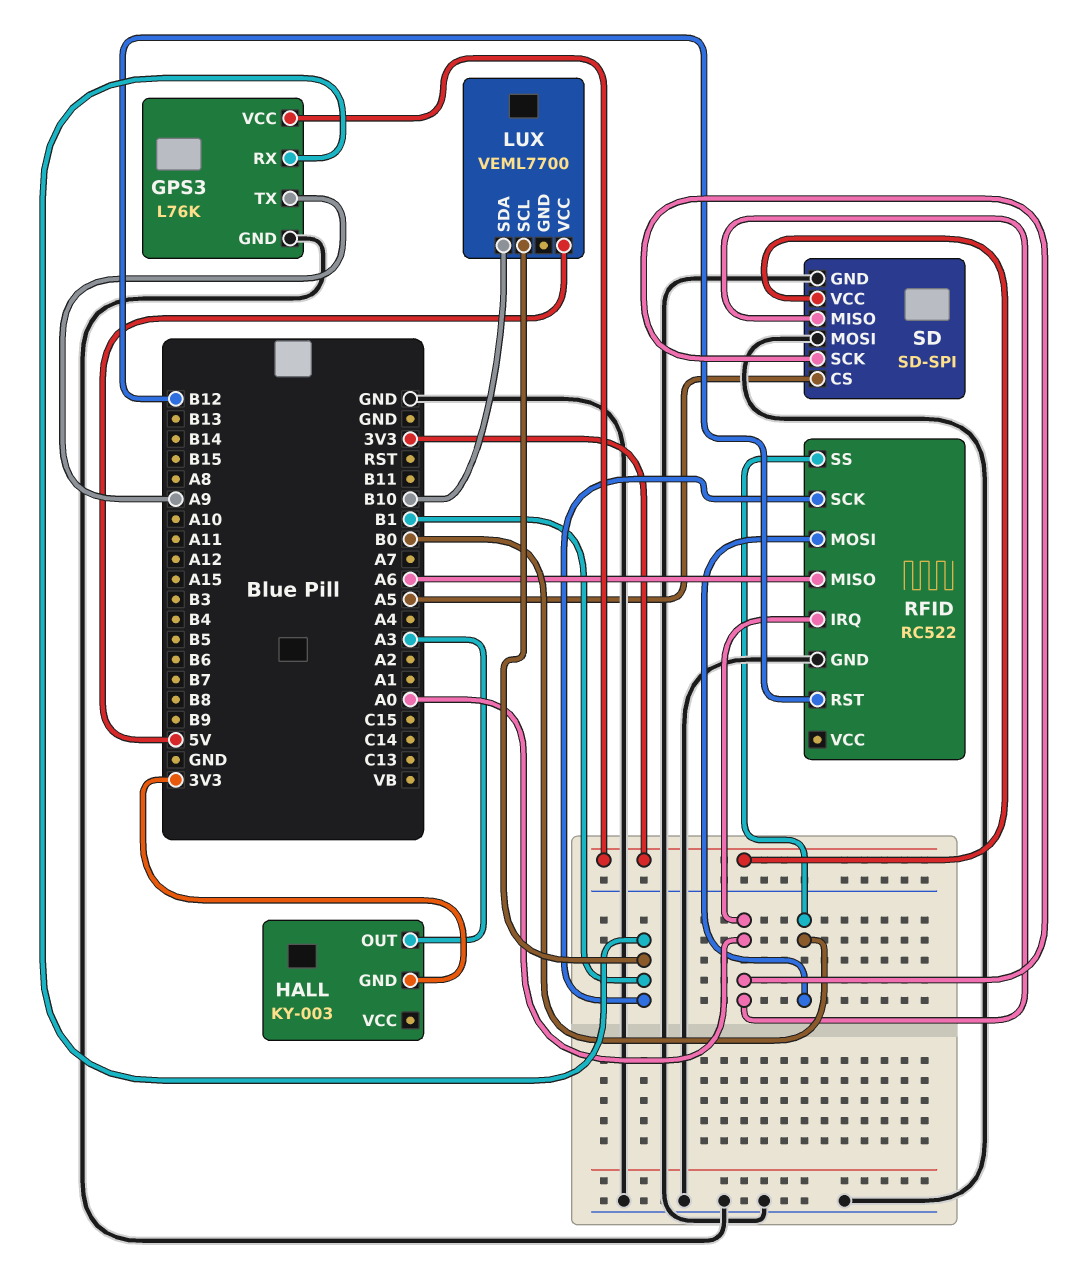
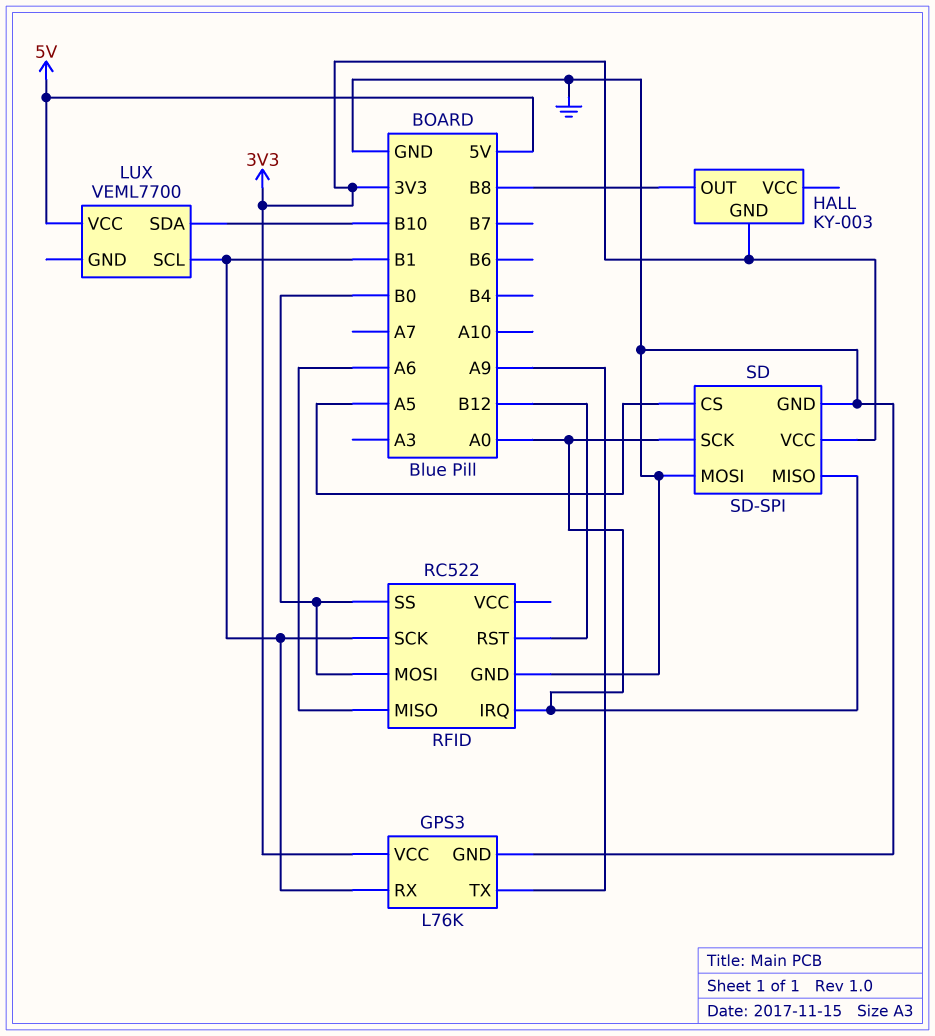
HALL pin OUT: A3 -> B8

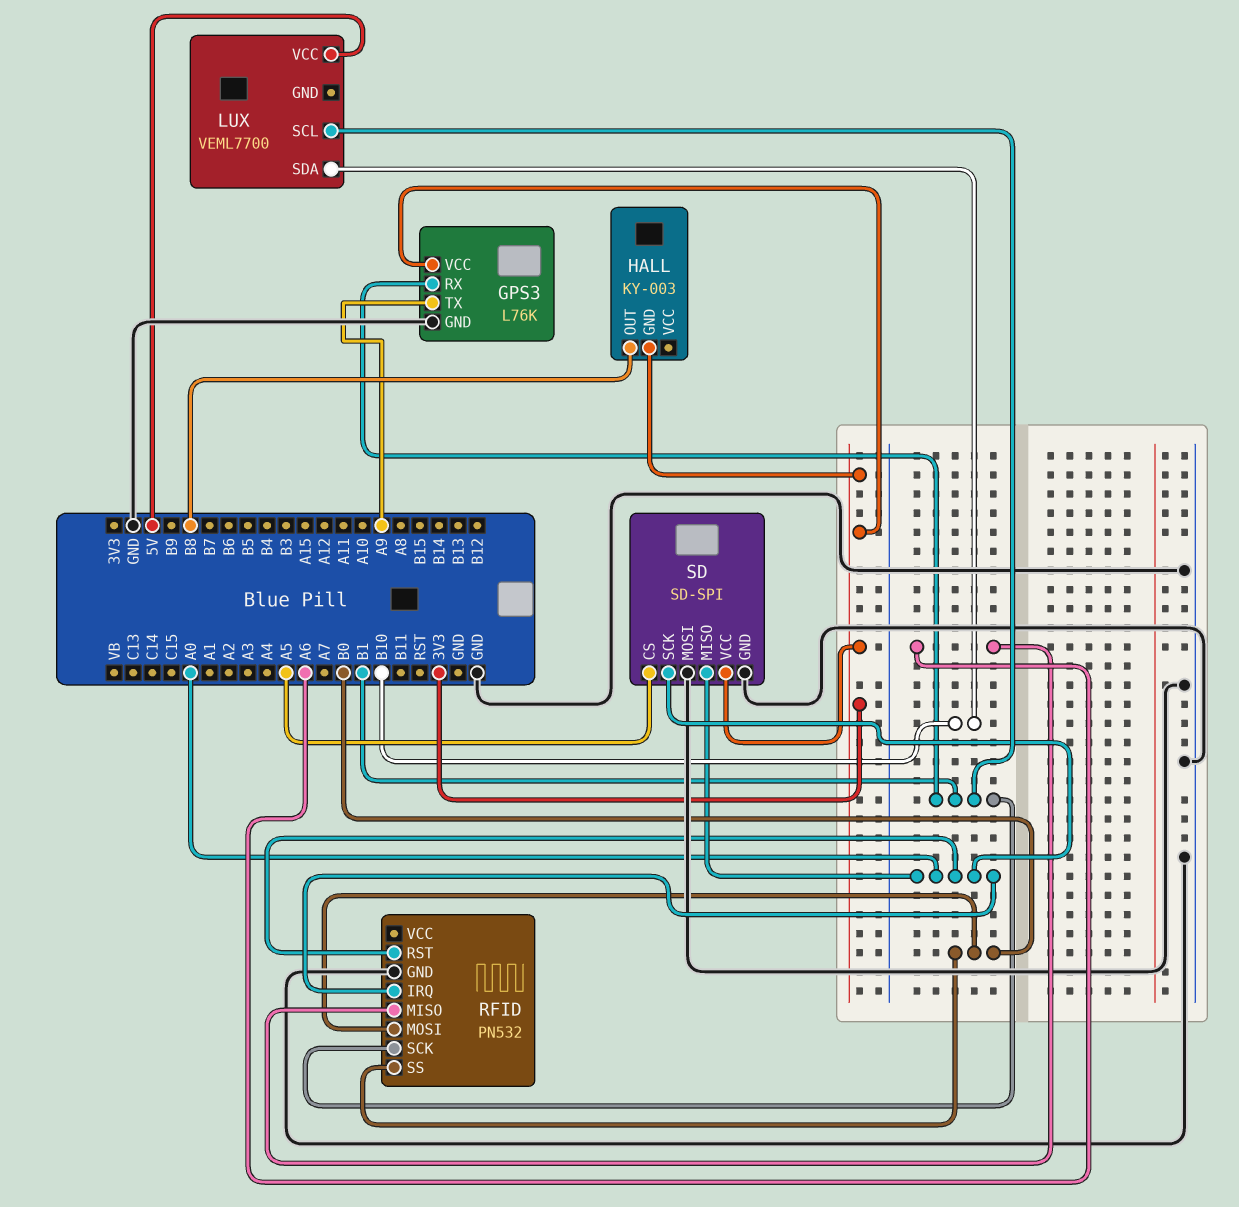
RFID: RC522 -> PN532
RFID pin RST: B12 -> A0

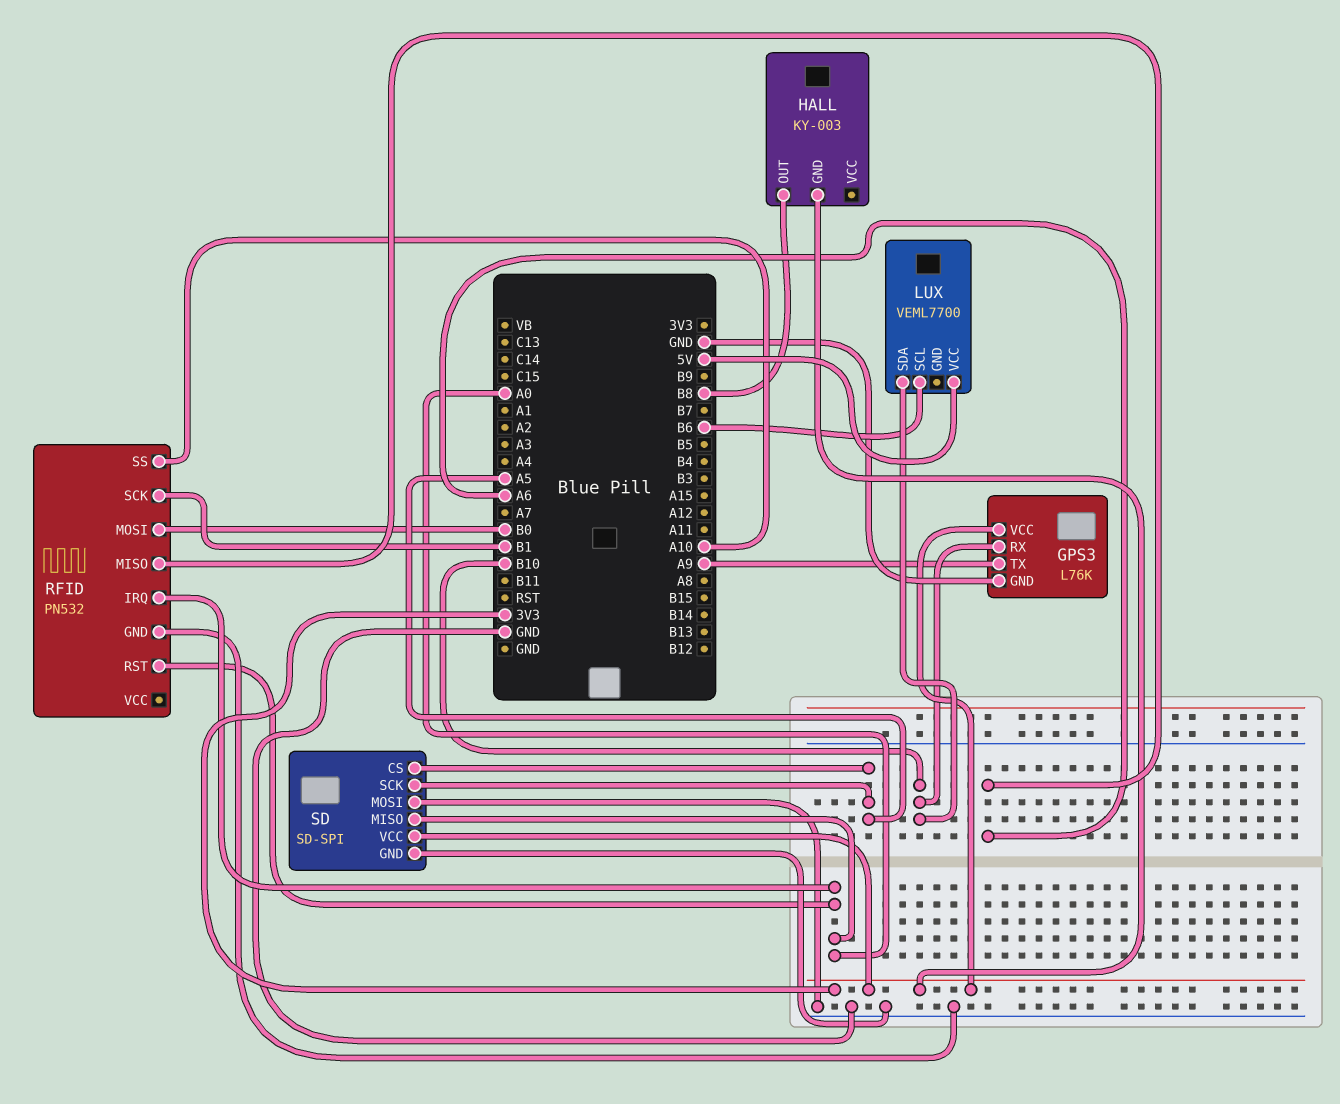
GPS3 pin RX: B1 -> B10
LUX pin SCL: B1 -> B6
RFID pin SS: B0 -> A10
SD pin SCK: A0 -> A5

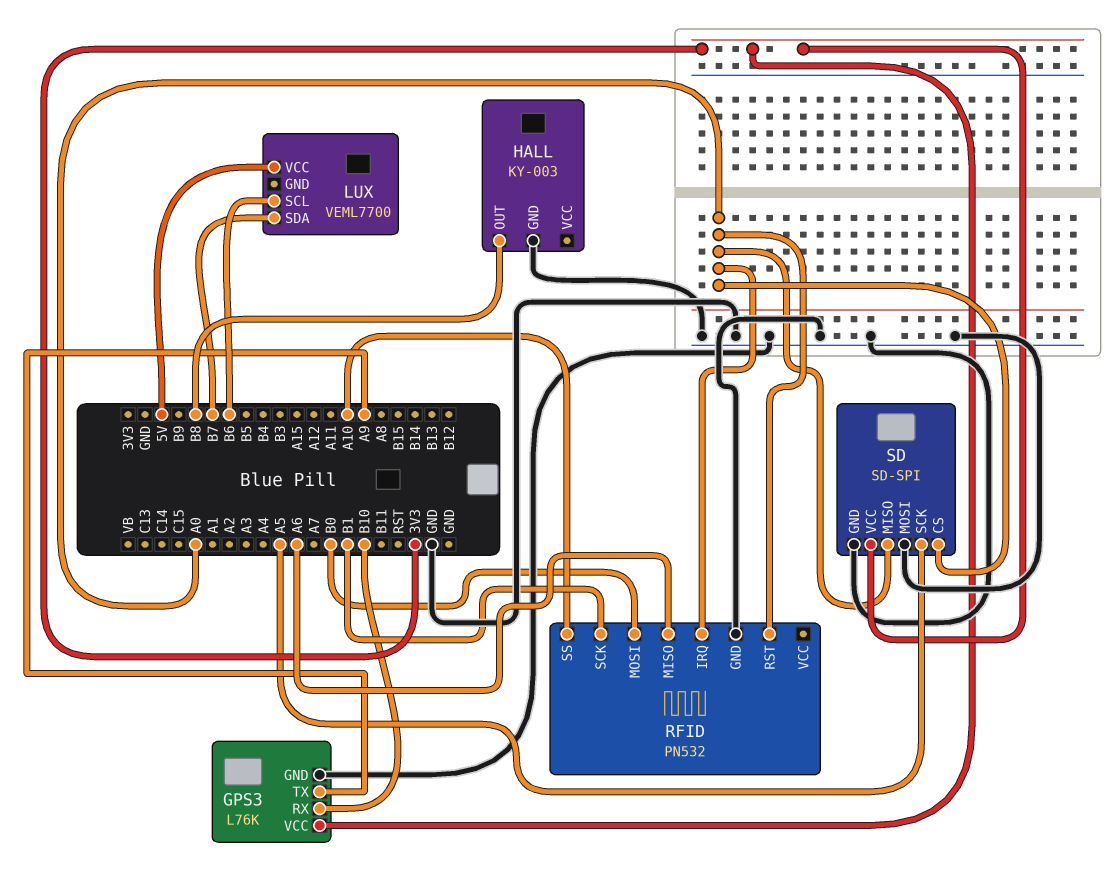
HALL pin GND: 3V3 -> GND
LUX pin SDA: B10 -> B7
SD pin CS: A5 -> A0

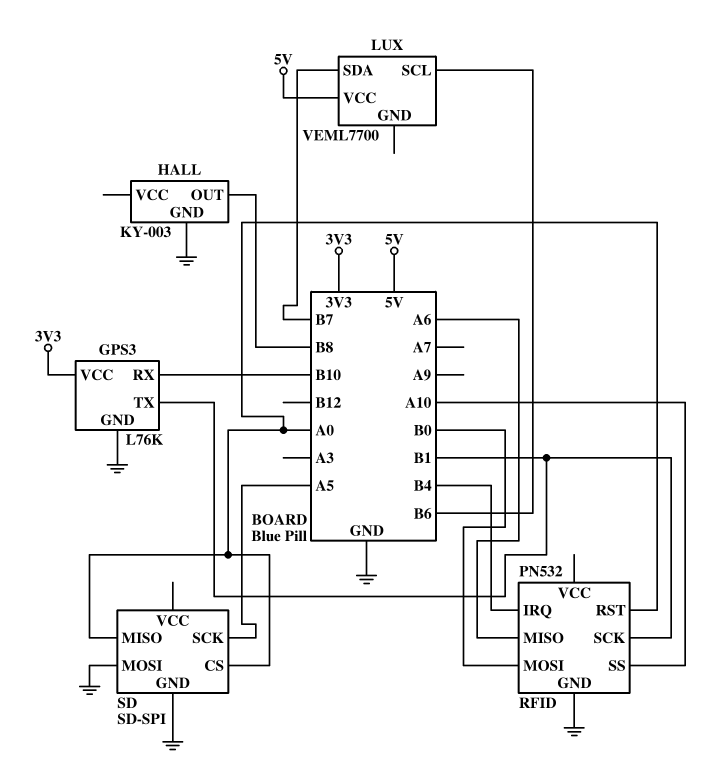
GPS3 pin TX: A9 -> B1
RFID pin IRQ: A0 -> B4
SD pin VCC: 3V3 -> none

